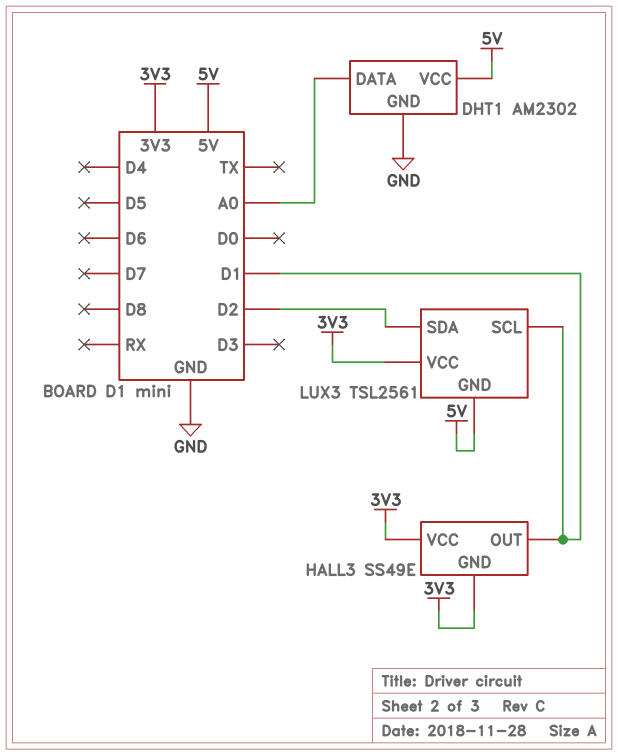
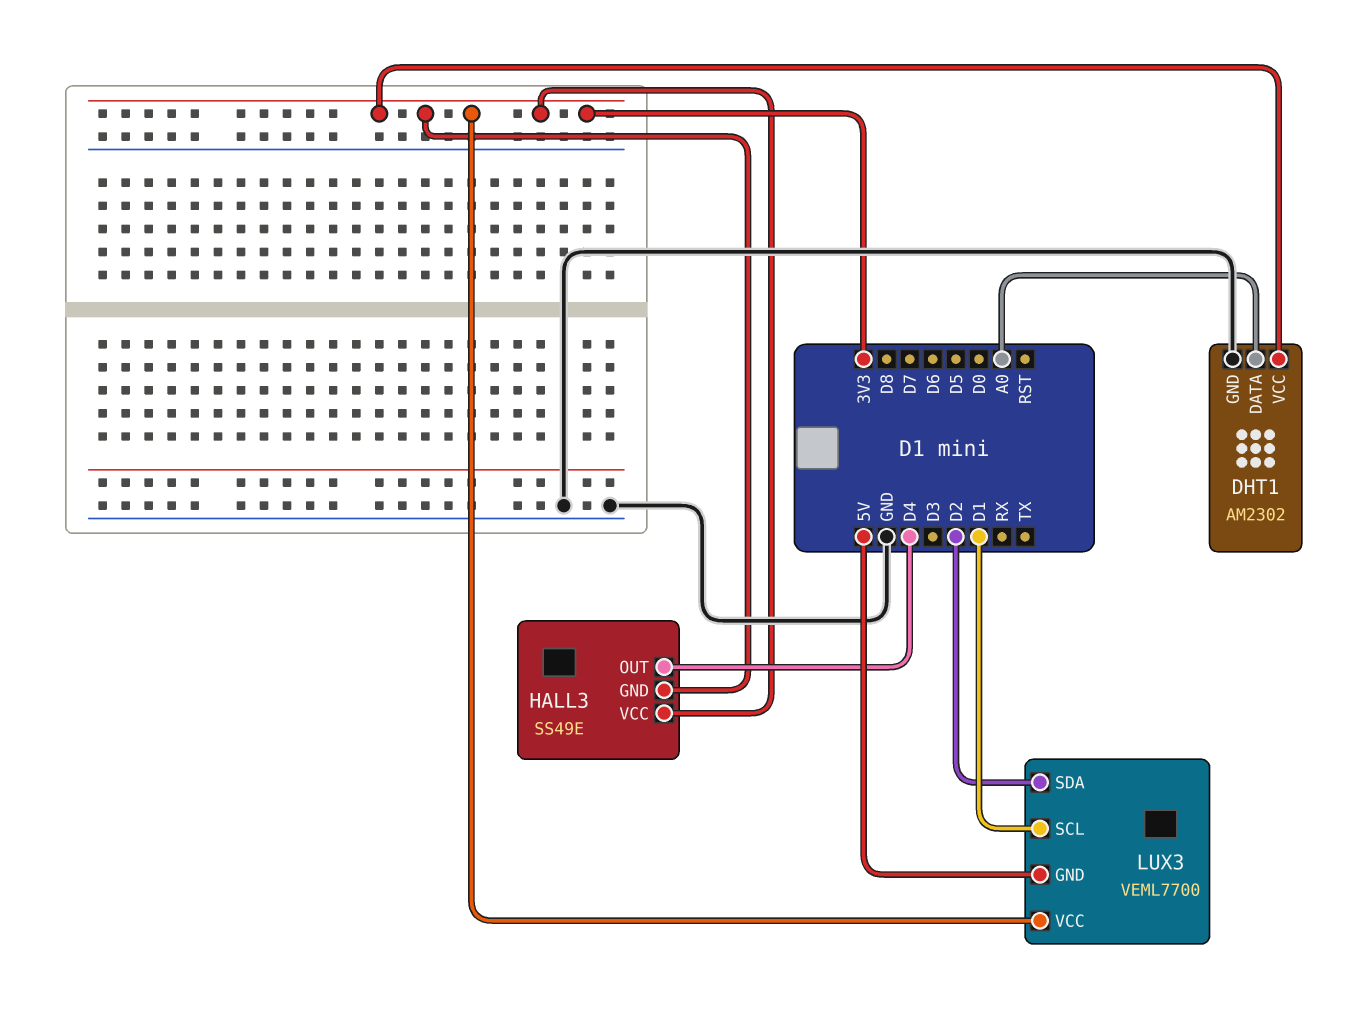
DHT1 pin VCC: 5V -> 3V3
HALL3 pin OUT: D1 -> D4
LUX3: TSL2561 -> VEML7700

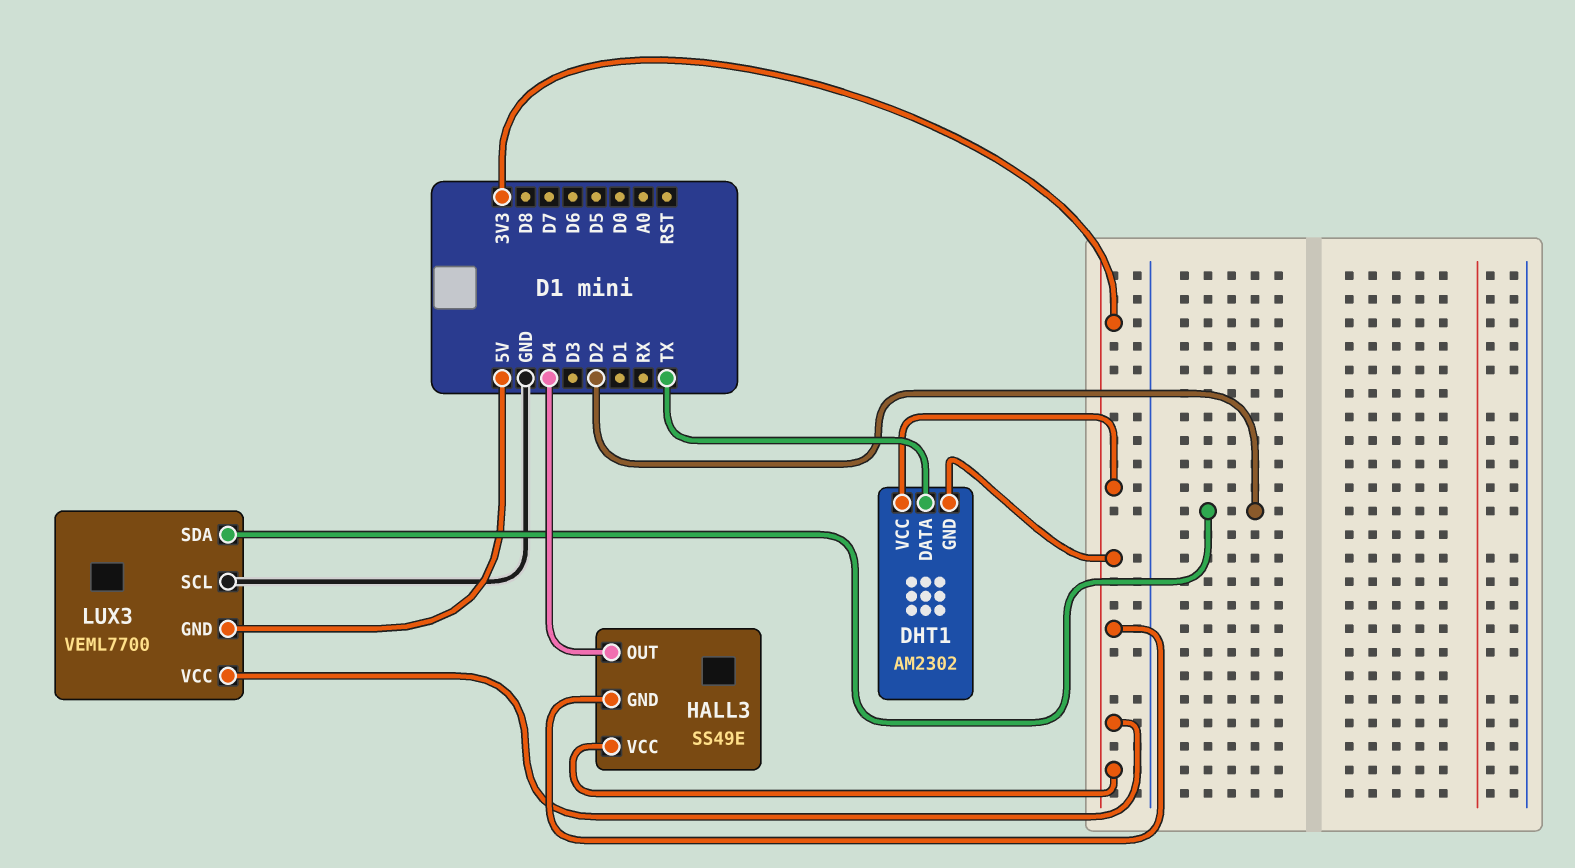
DHT1 pin DATA: A0 -> TX
DHT1 pin GND: GND -> 3V3
LUX3 pin SCL: D1 -> GND

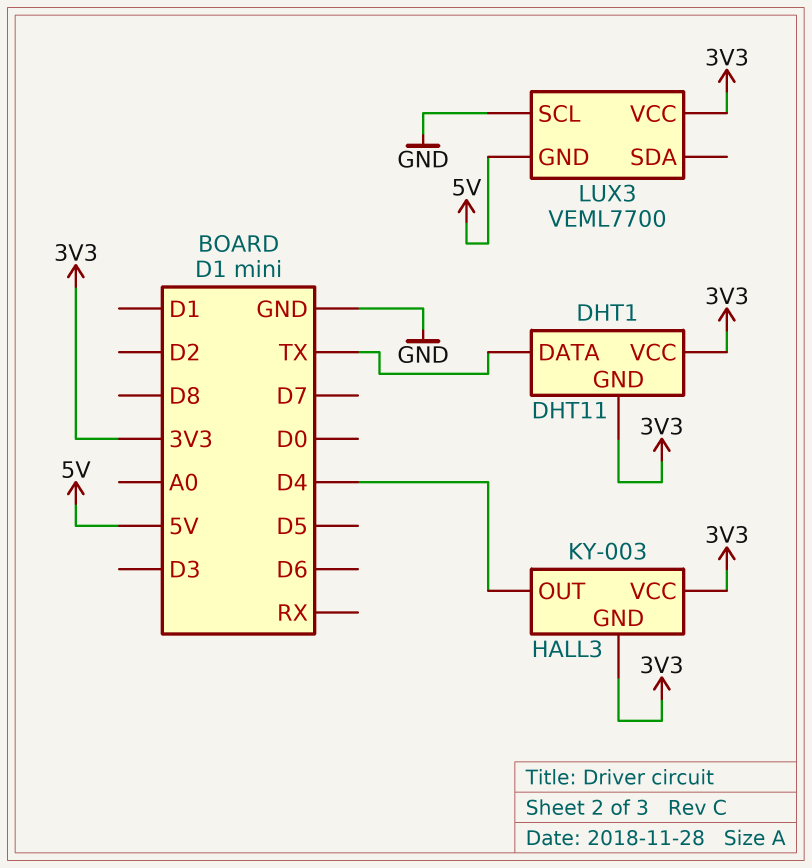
DHT1: AM2302 -> DHT11
HALL3: SS49E -> KY-003
LUX3 pin SDA: D2 -> none

